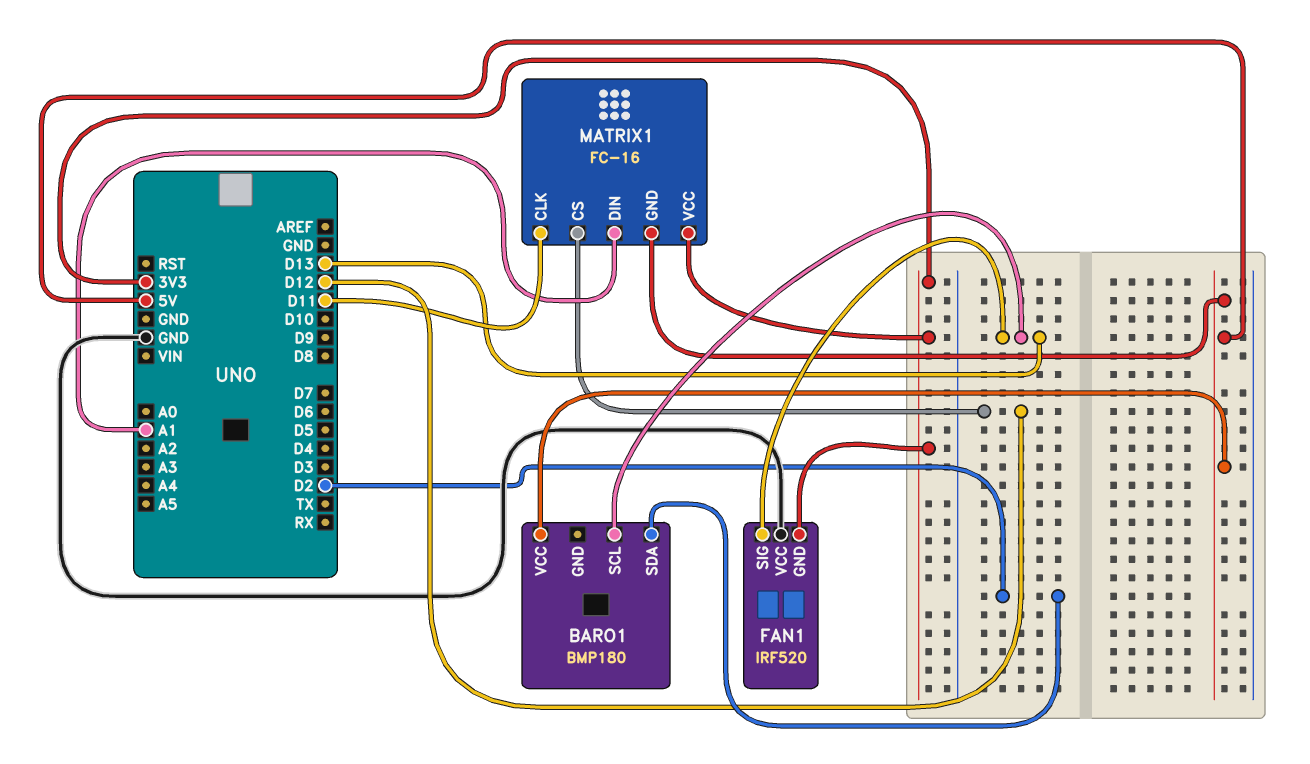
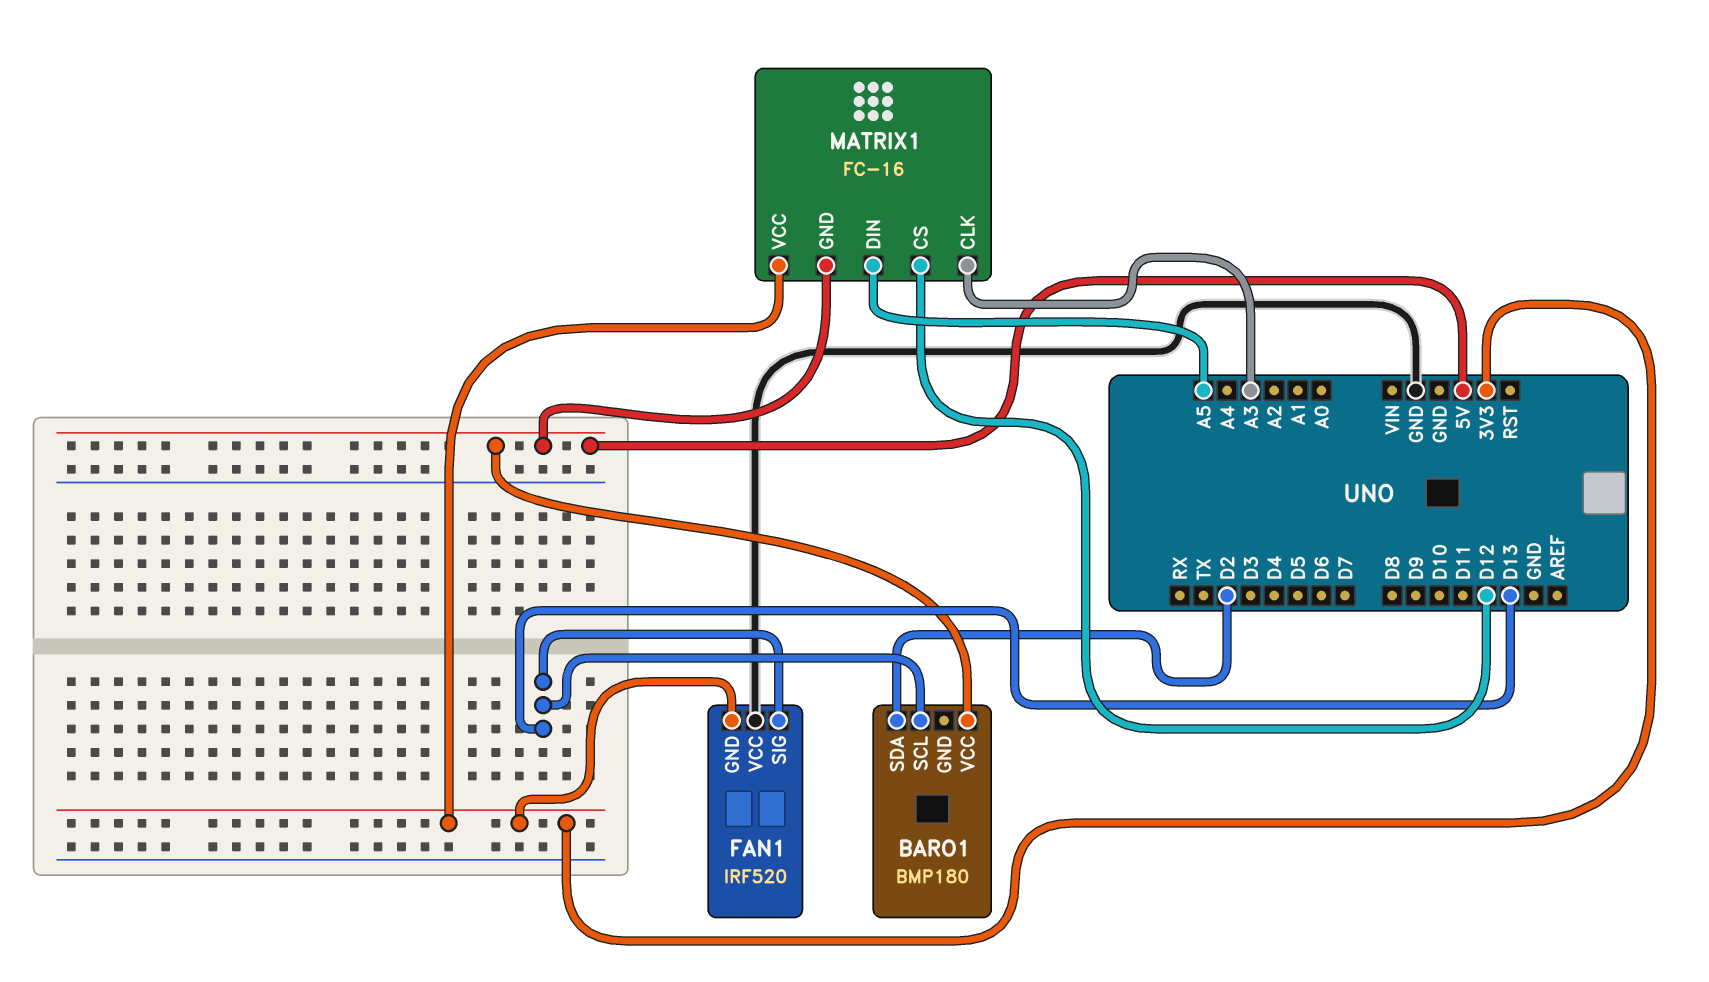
MATRIX1 pin CLK: D11 -> A3
MATRIX1 pin DIN: A1 -> A5

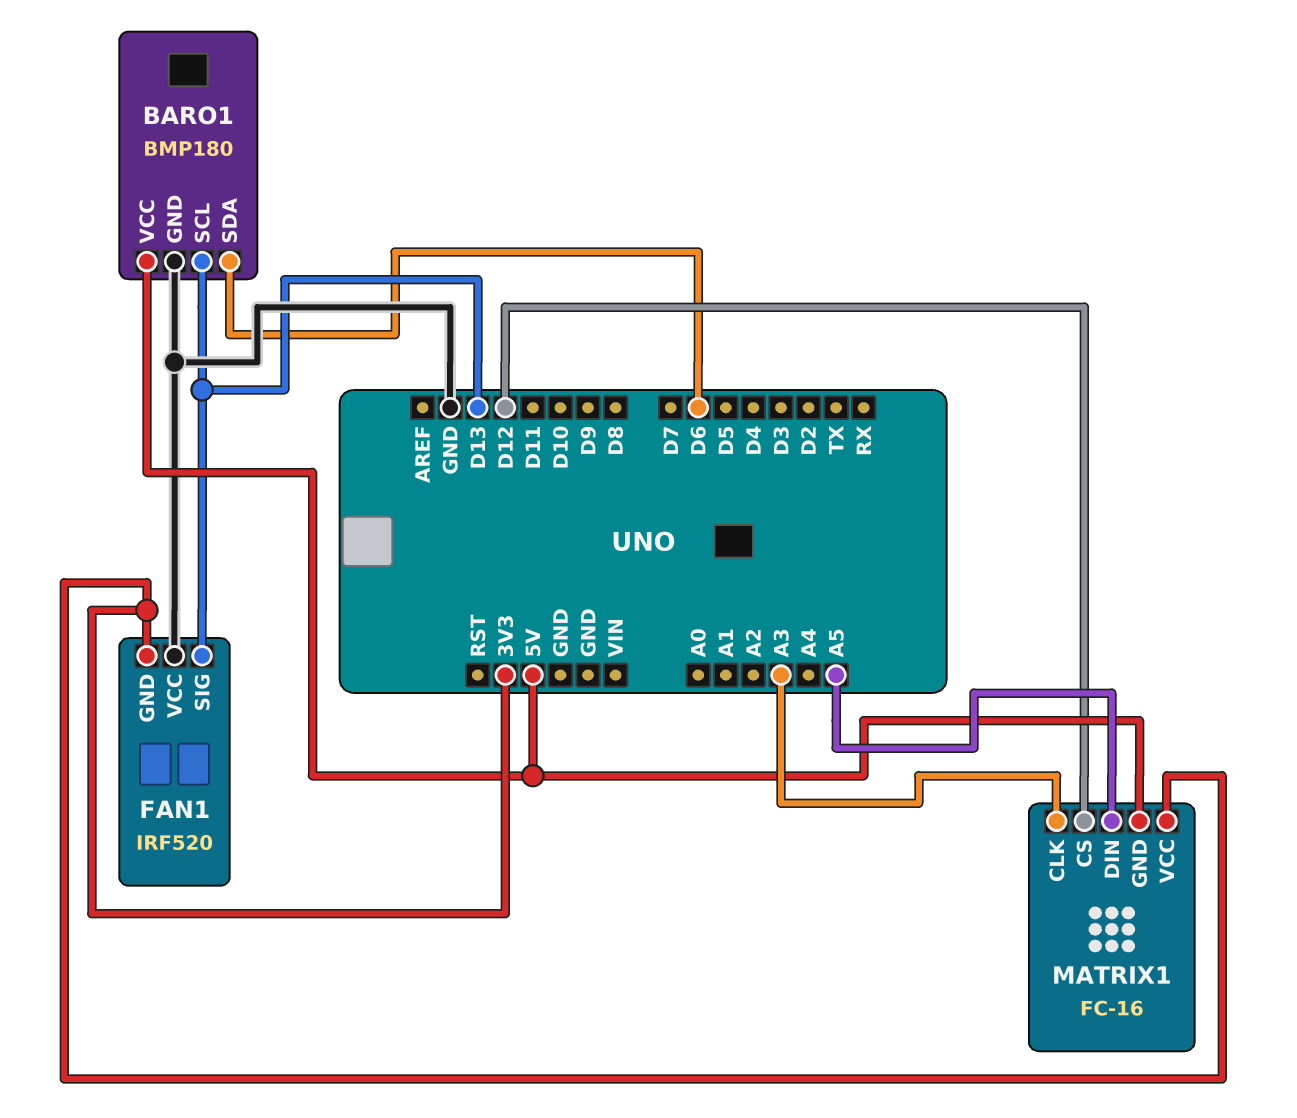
BARO1 pin GND: none -> GND
BARO1 pin SDA: D2 -> D6

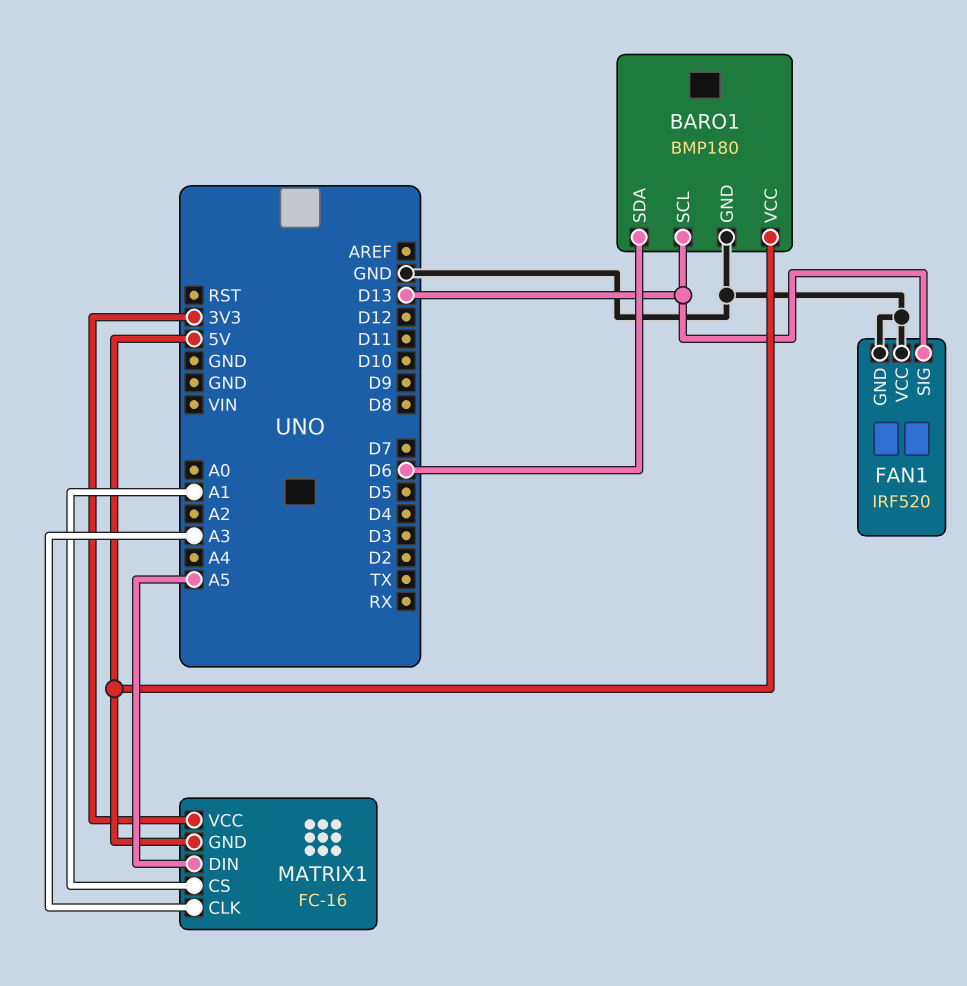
FAN1 pin GND: 3V3 -> GND
MATRIX1 pin CS: D12 -> A1

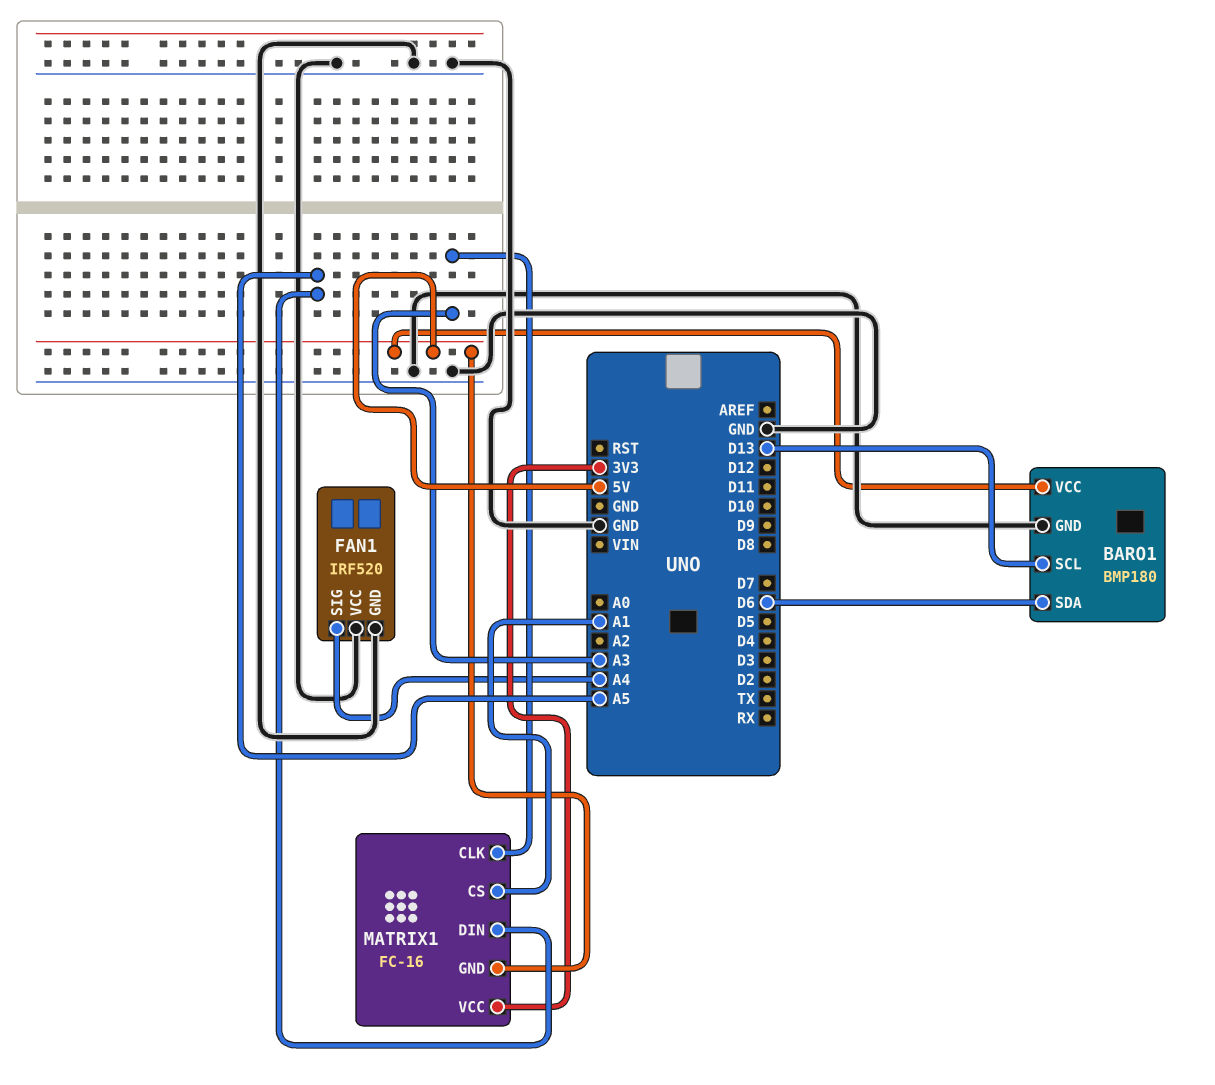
FAN1 pin SIG: D13 -> A4

